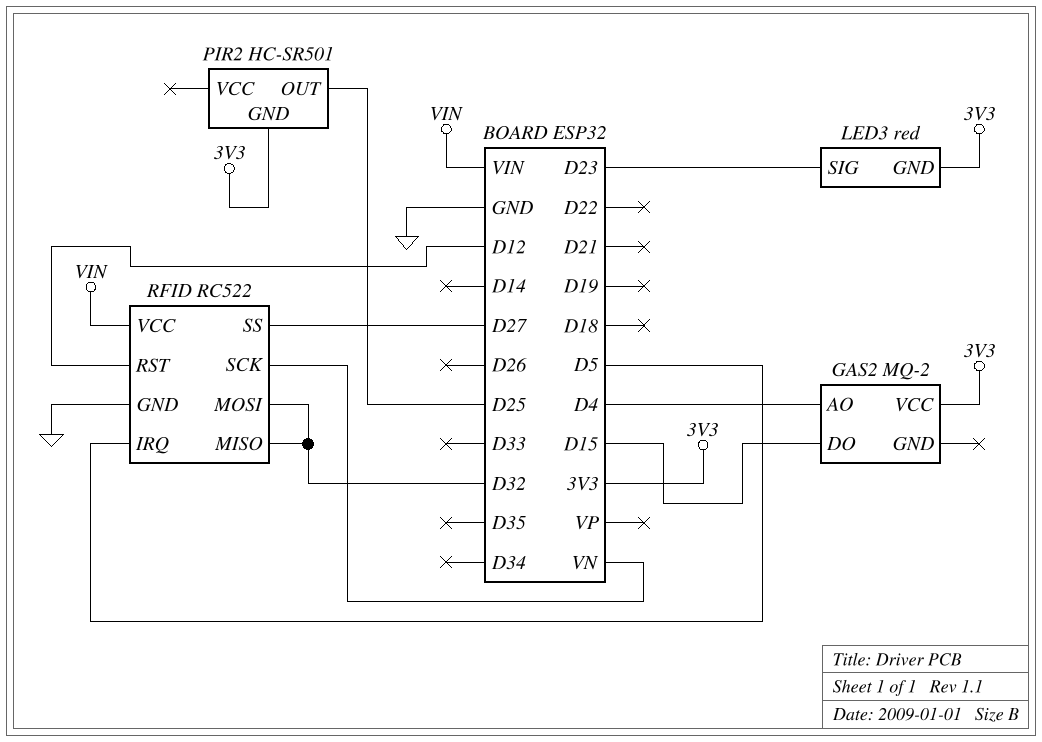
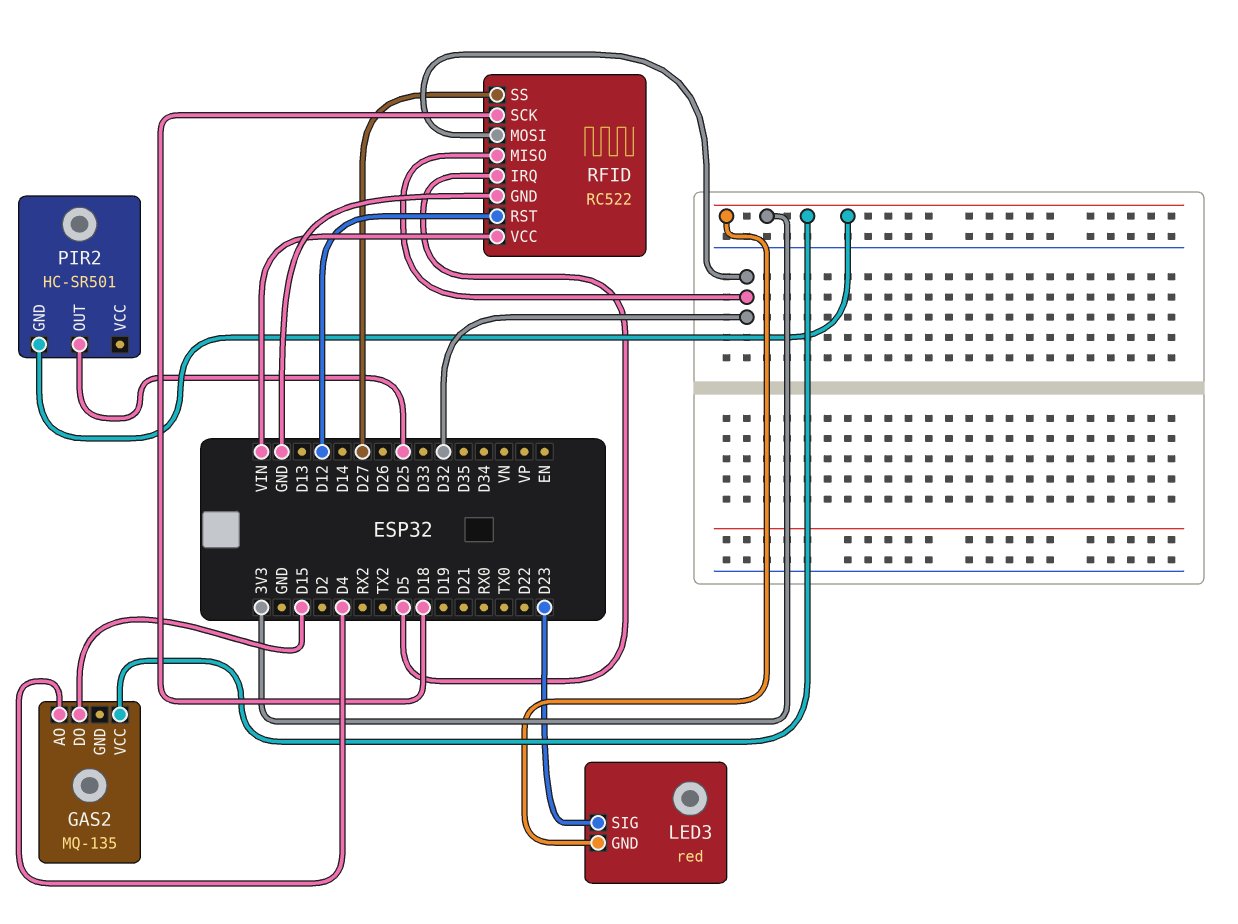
GAS2: MQ-2 -> MQ-135
RFID pin SCK: VN -> D18

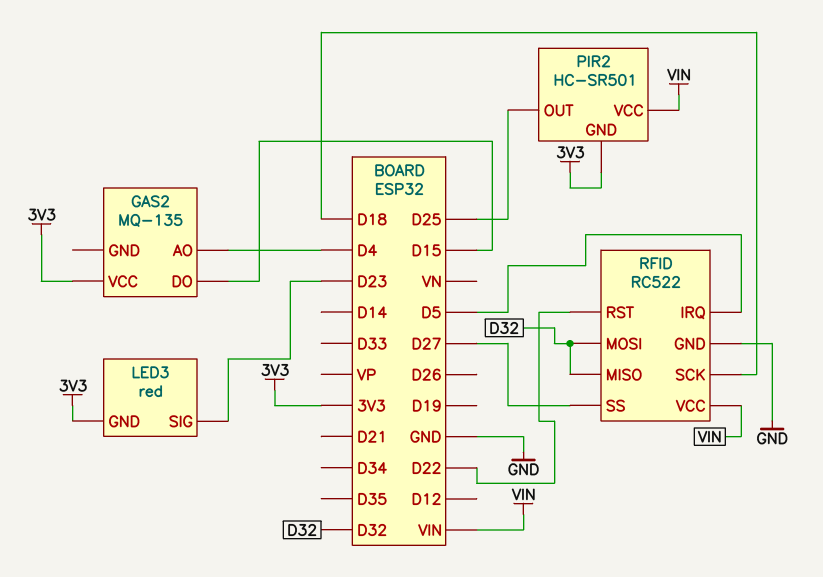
PIR2 pin VCC: none -> VIN
RFID pin RST: D12 -> D22

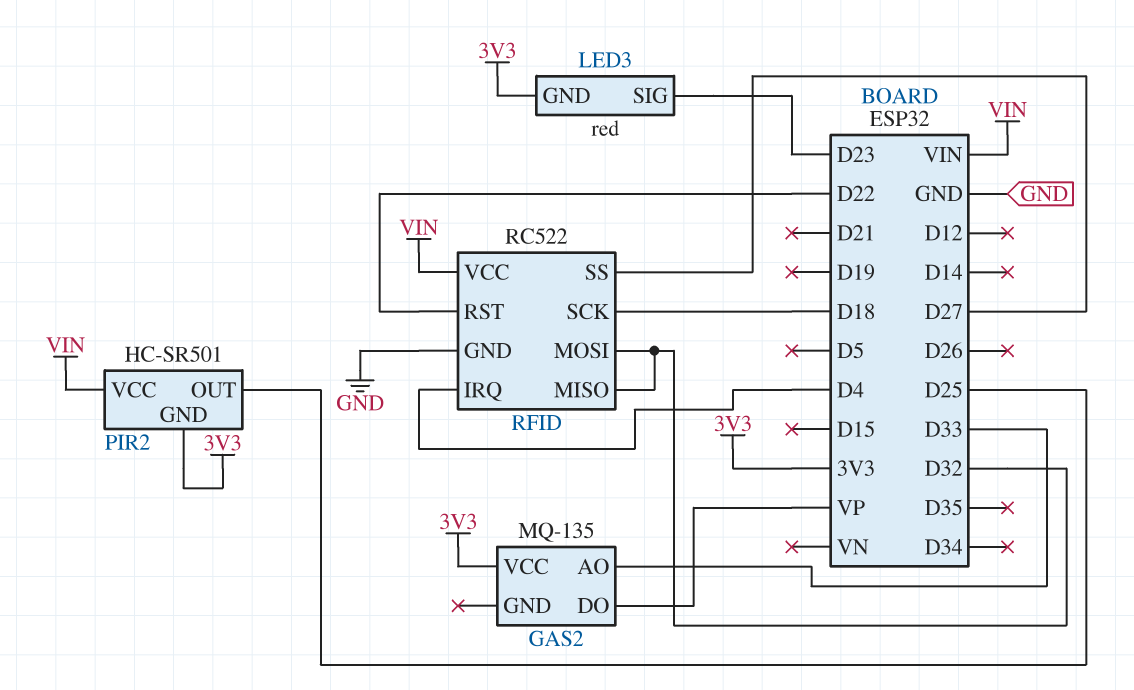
GAS2 pin AO: D4 -> D33
GAS2 pin DO: D15 -> VP
RFID pin IRQ: D5 -> D4

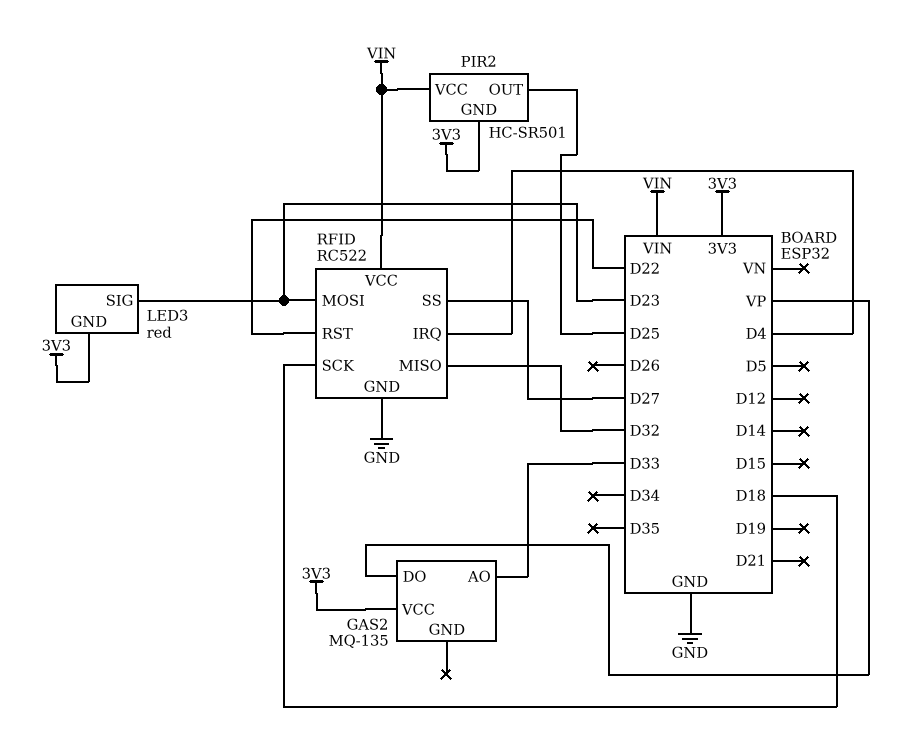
RFID pin MOSI: D32 -> D23

